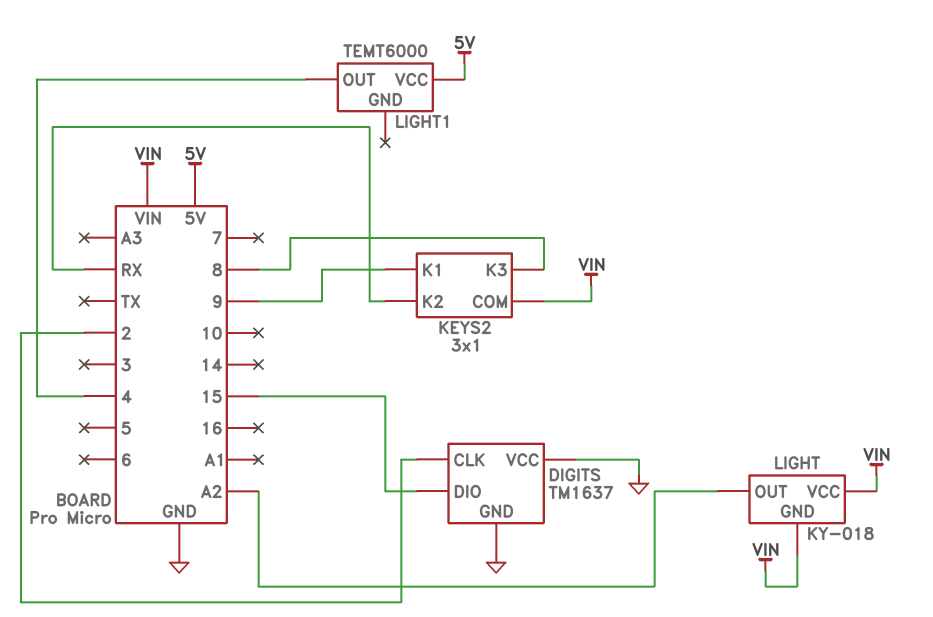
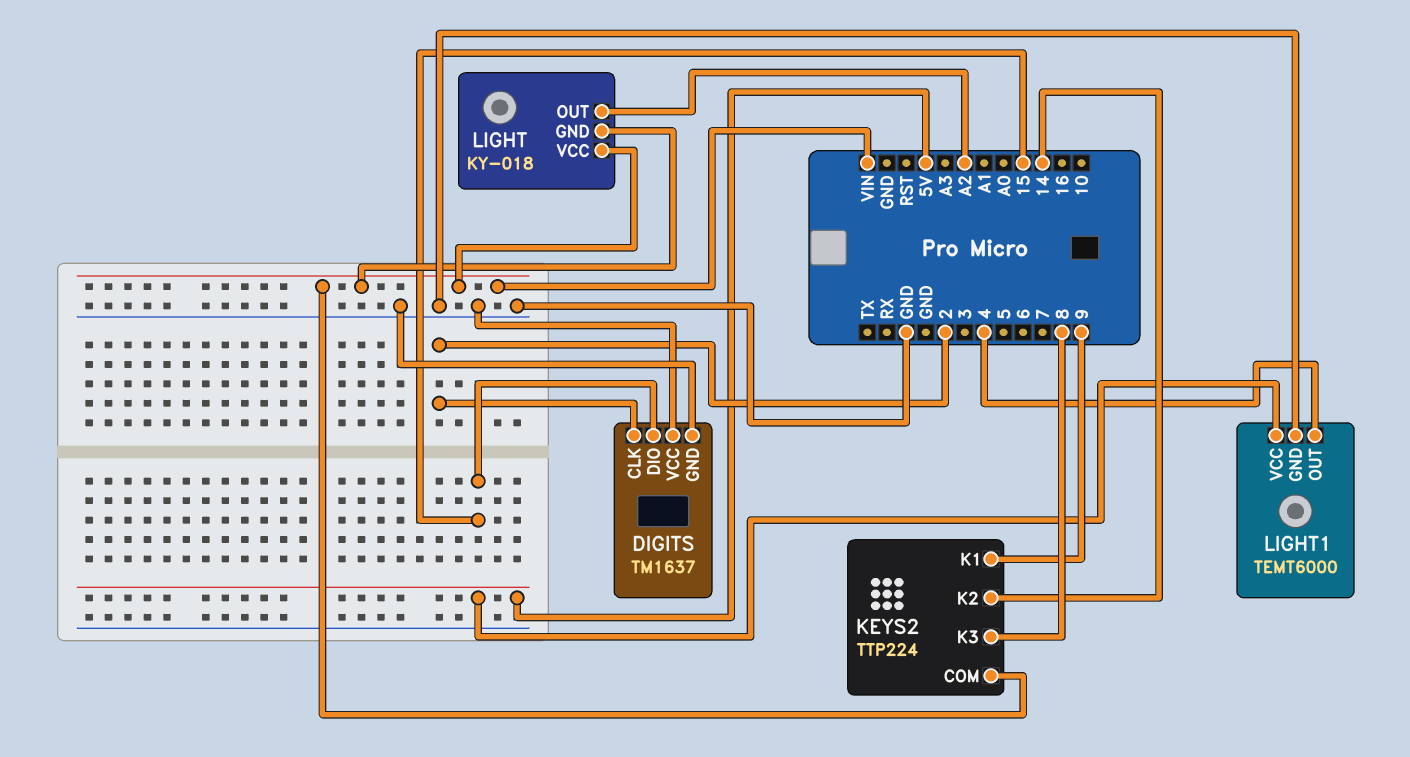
KEYS2: 3x1 -> TTP224
KEYS2 pin K2: RX -> 14
LIGHT1 pin GND: none -> GND

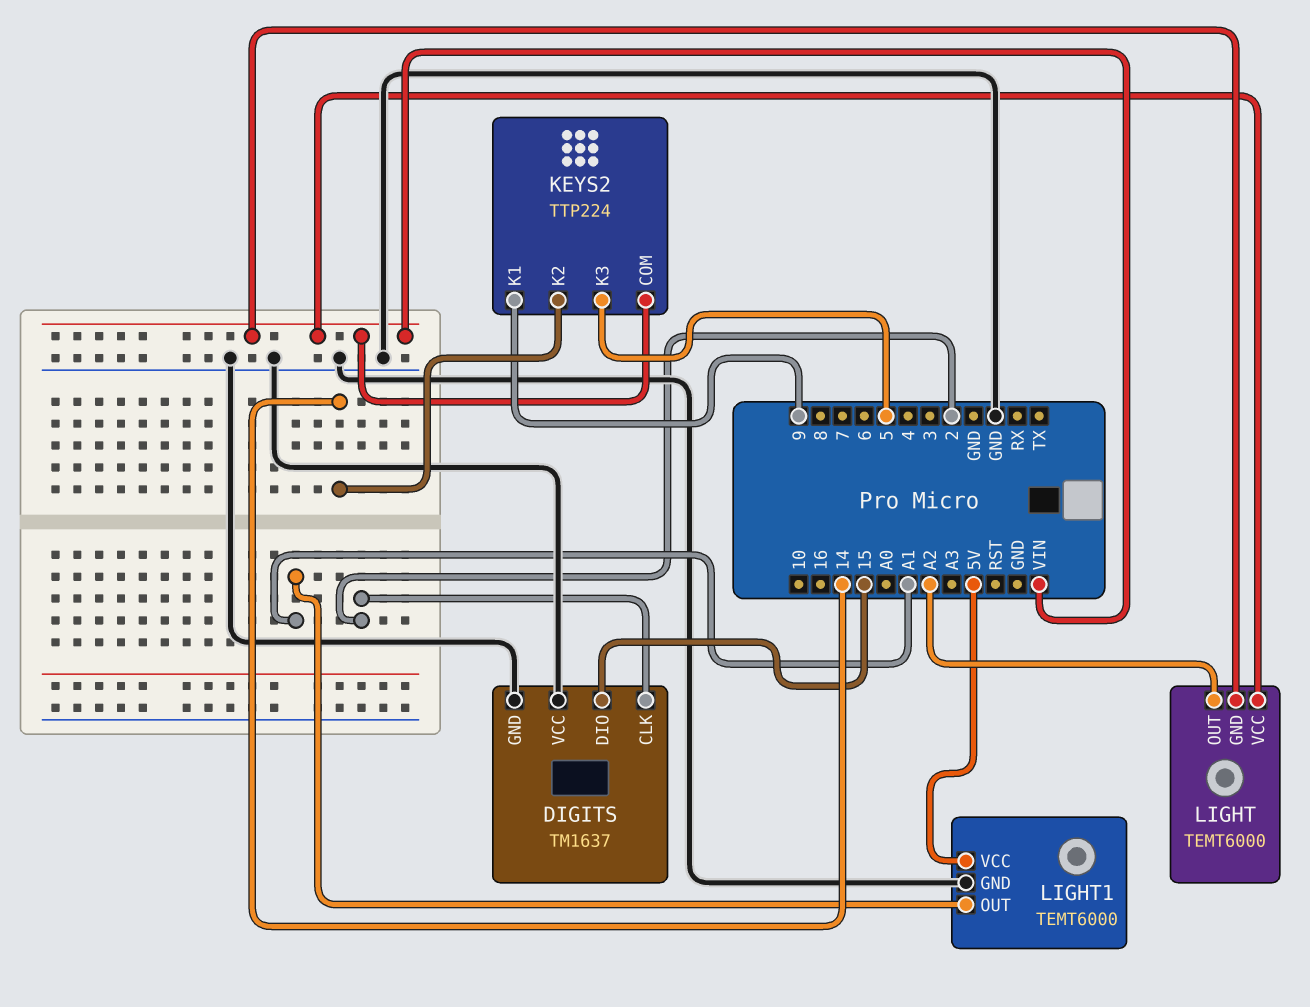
KEYS2 pin K3: 8 -> 5
LIGHT: KY-018 -> TEMT6000
LIGHT1 pin OUT: 4 -> A1

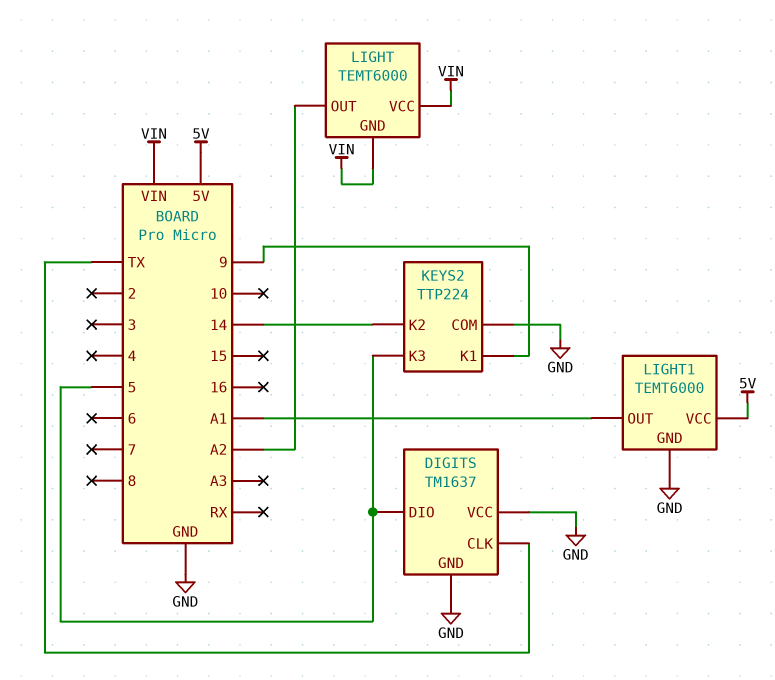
DIGITS pin CLK: 2 -> TX
DIGITS pin DIO: 15 -> 5
KEYS2 pin COM: VIN -> GND

